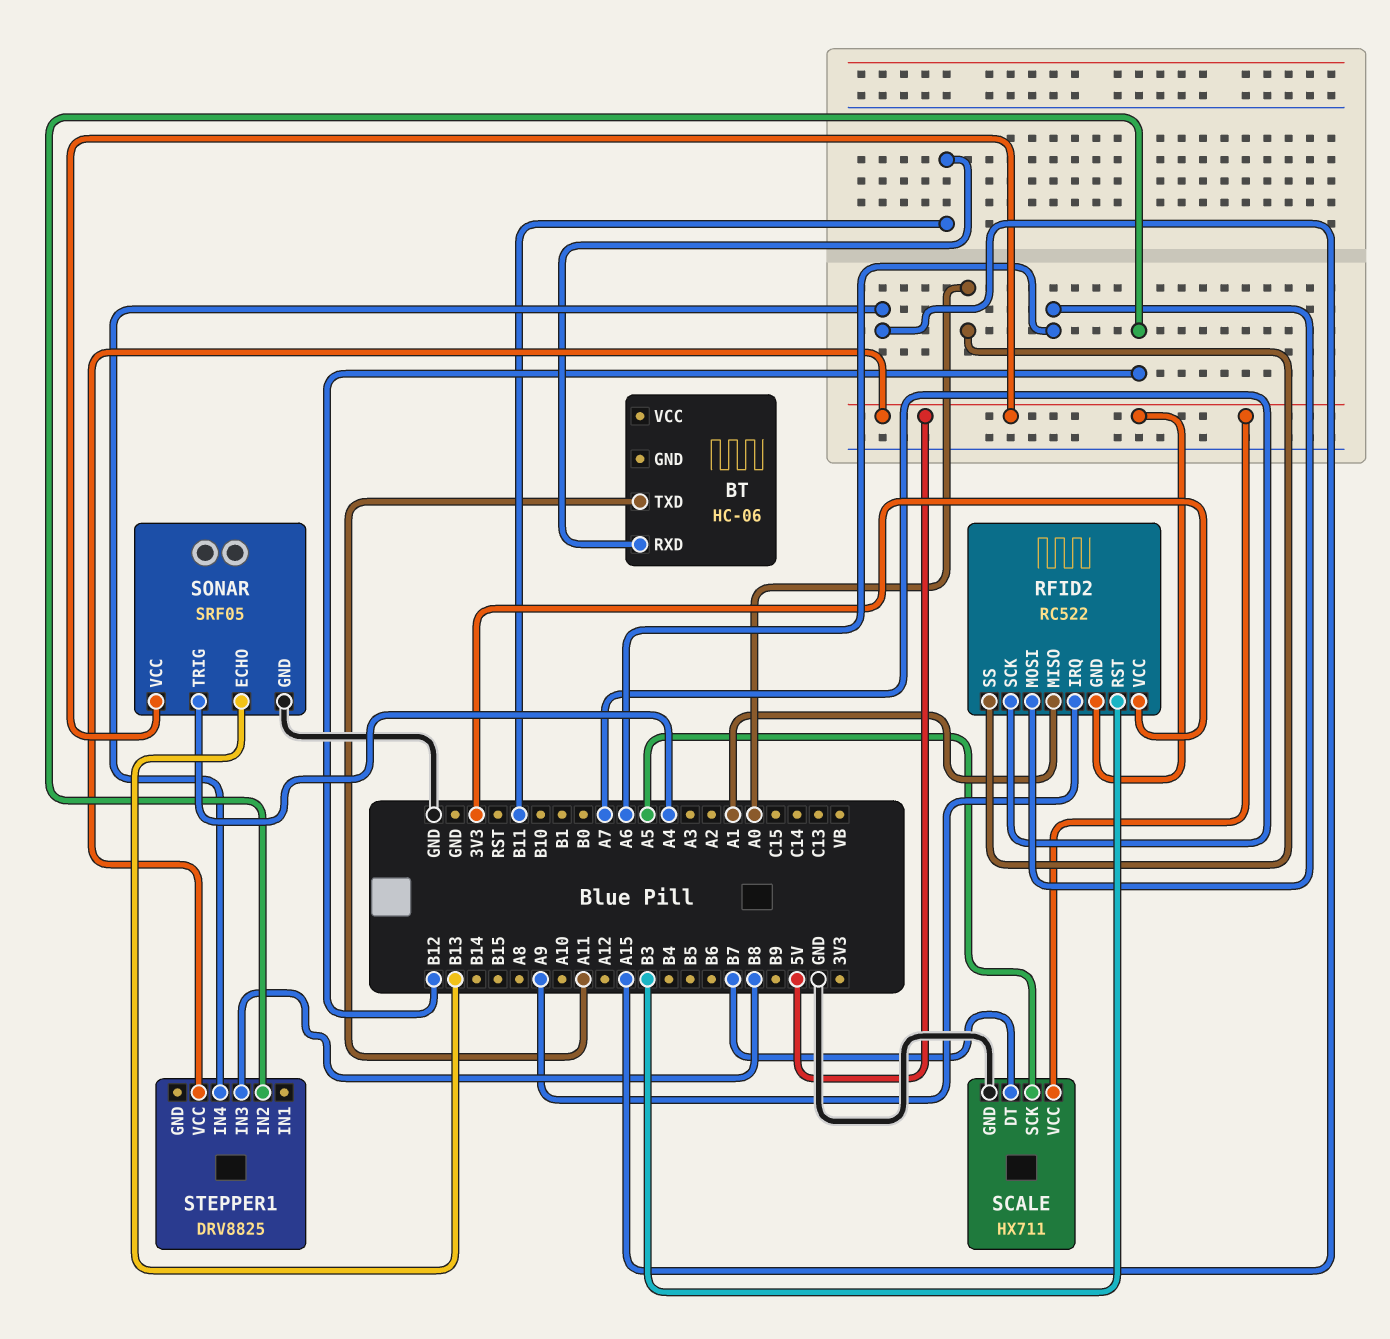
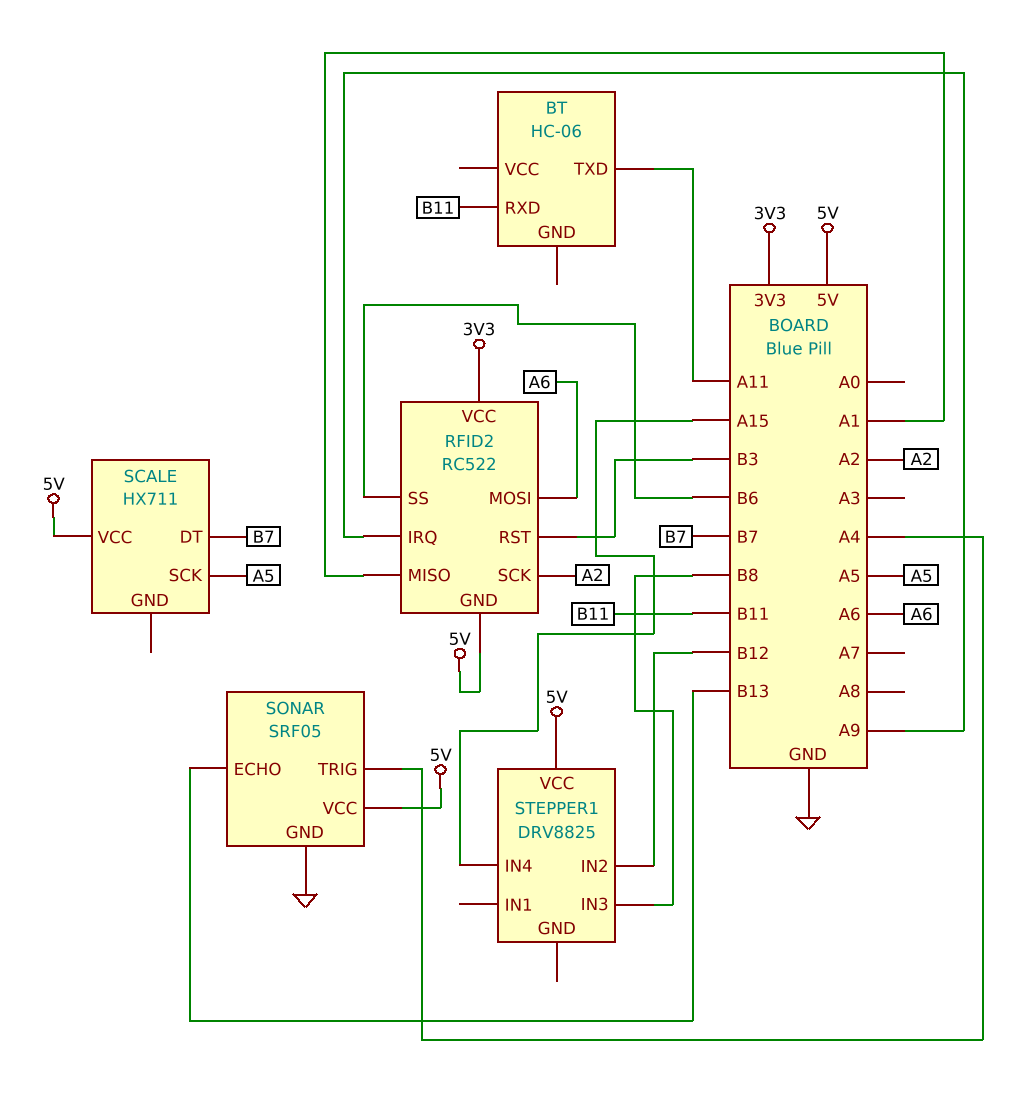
RFID2 pin SCK: A7 -> A2
RFID2 pin SS: A0 -> B6
SCALE pin GND: GND -> none

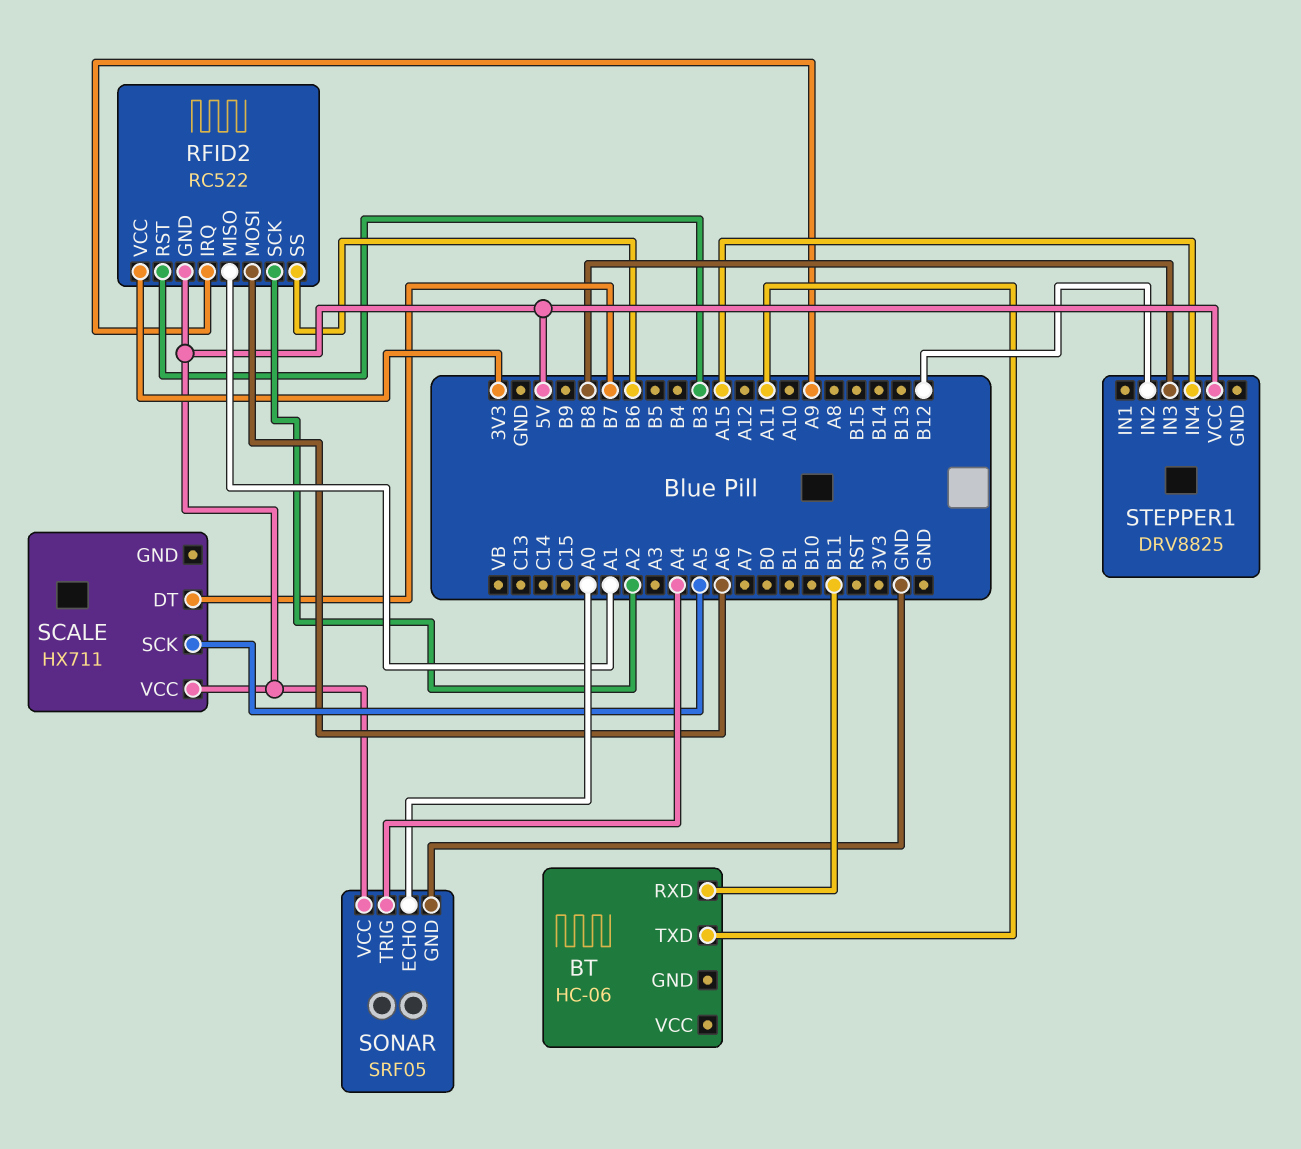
SONAR pin ECHO: B13 -> A0

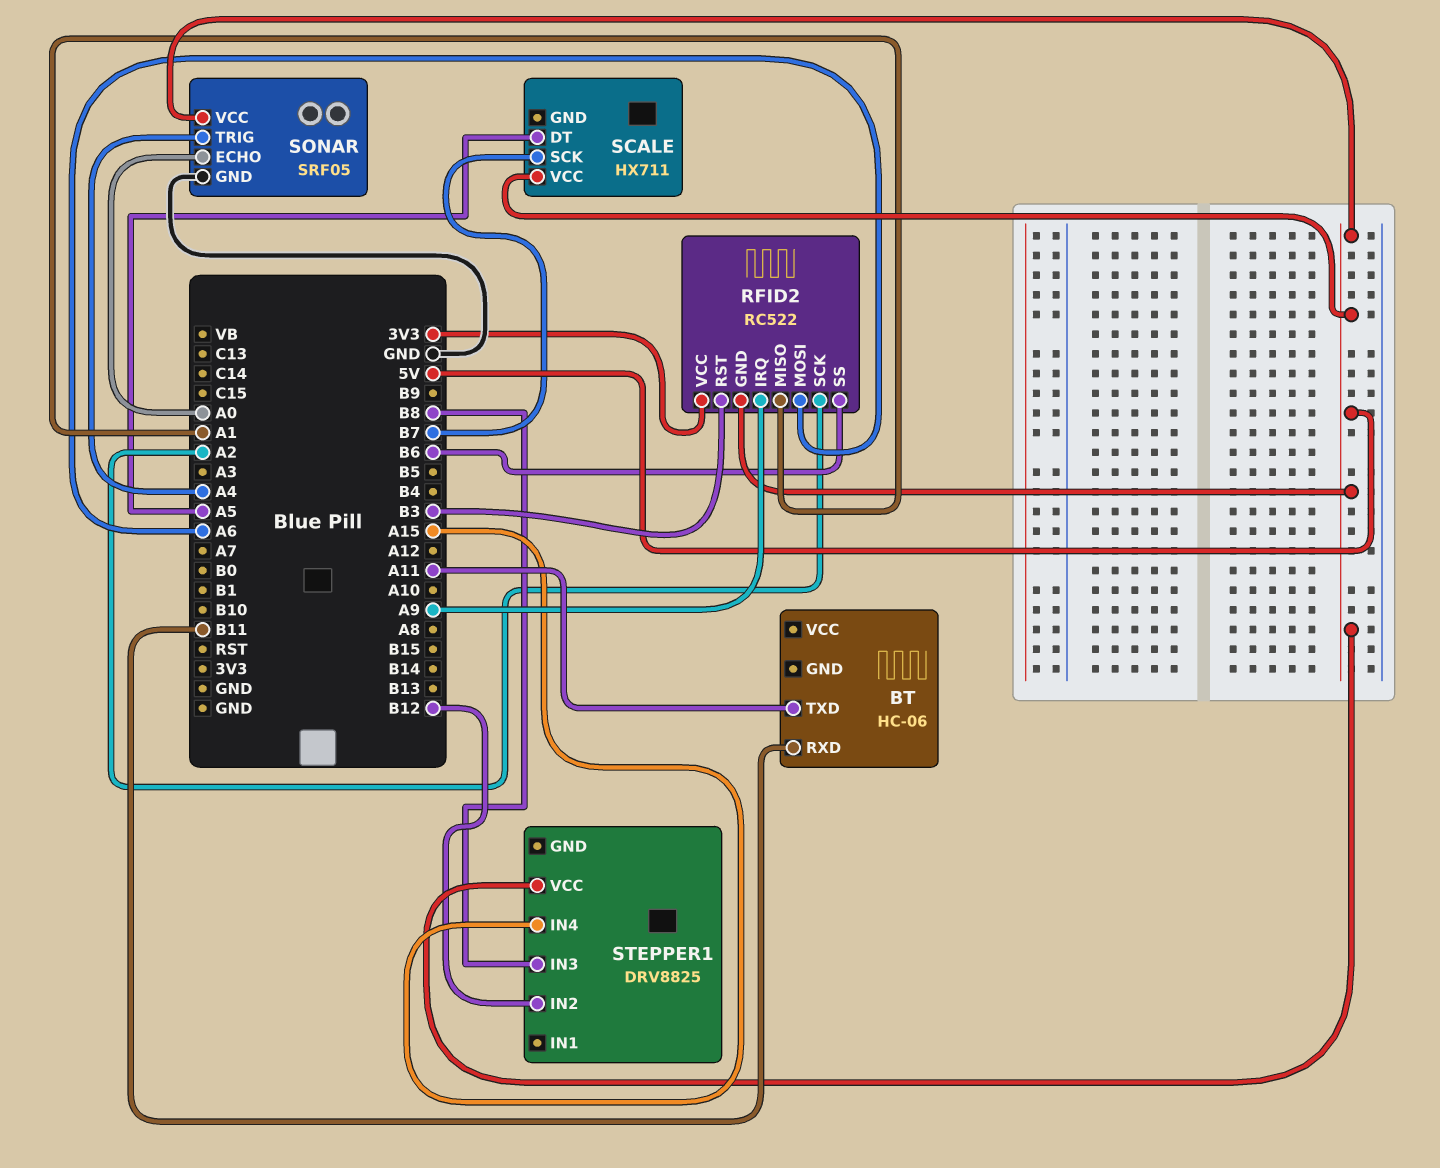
SCALE pin DT: B7 -> A5
SCALE pin SCK: A5 -> B7

